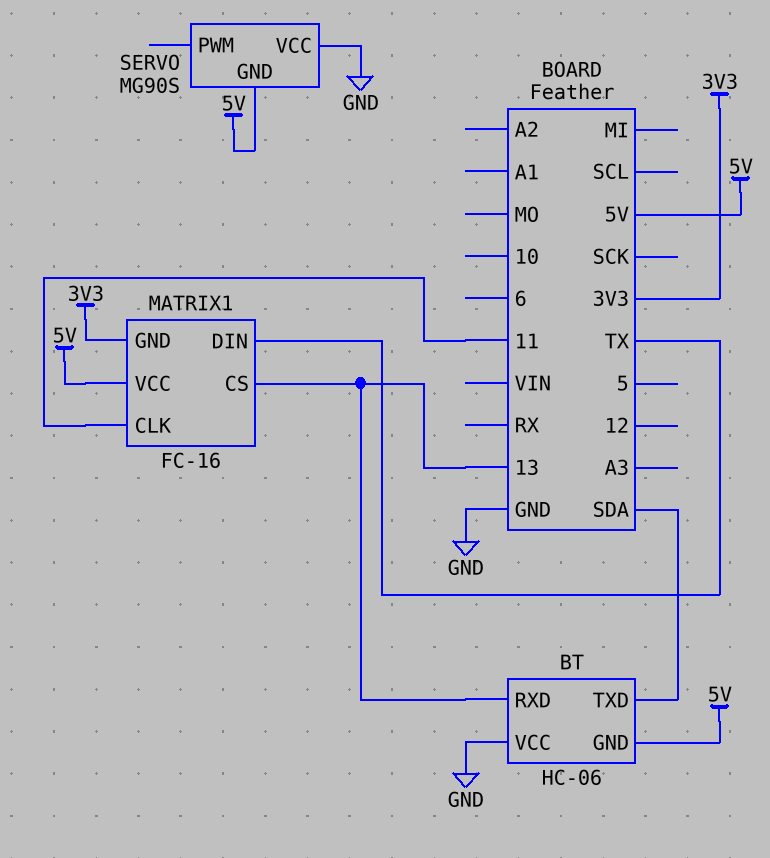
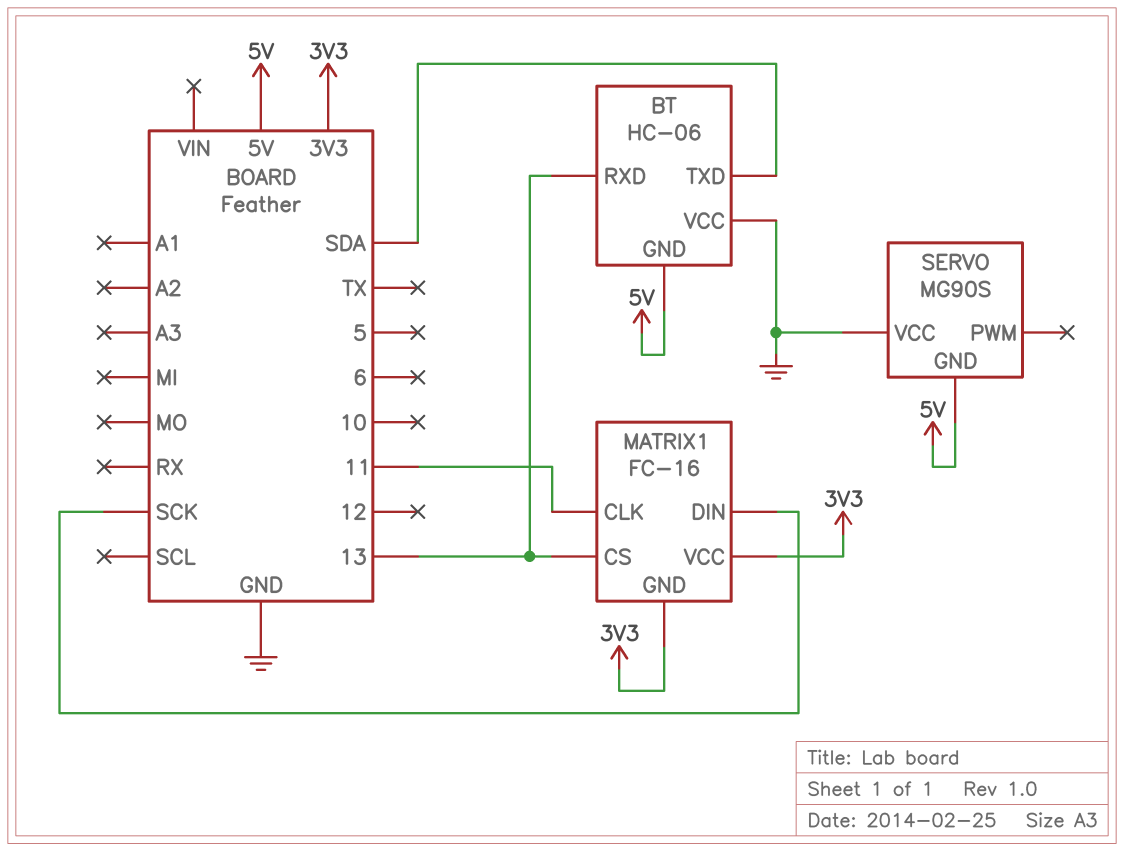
MATRIX1 pin DIN: TX -> SCK
MATRIX1 pin VCC: 5V -> 3V3

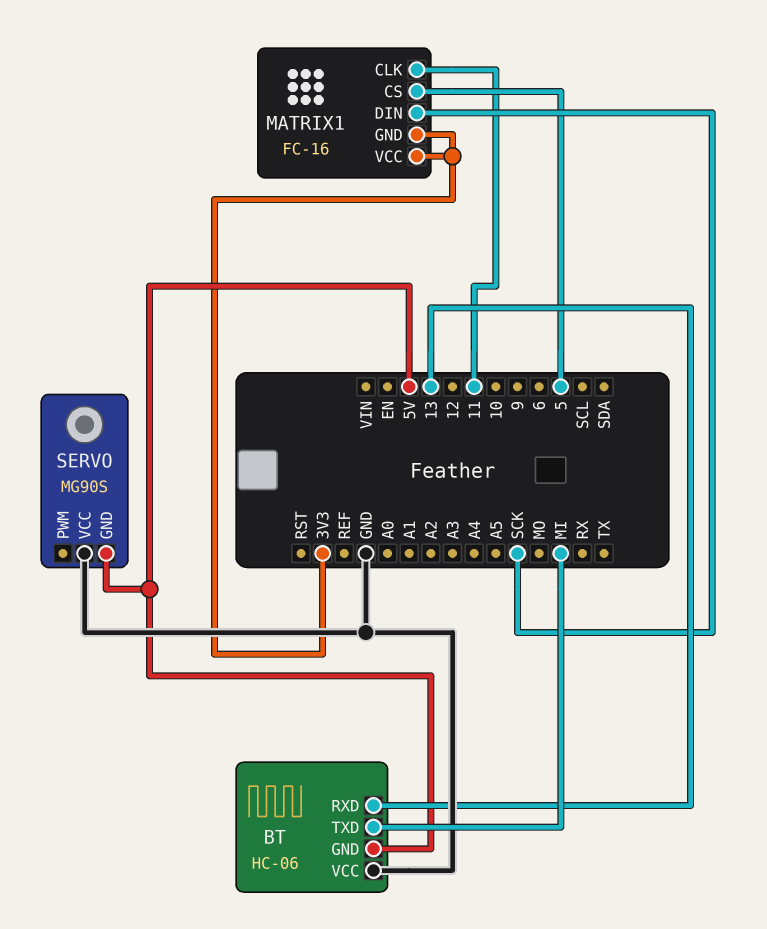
BT pin TXD: SDA -> MI
MATRIX1 pin CS: 13 -> 5

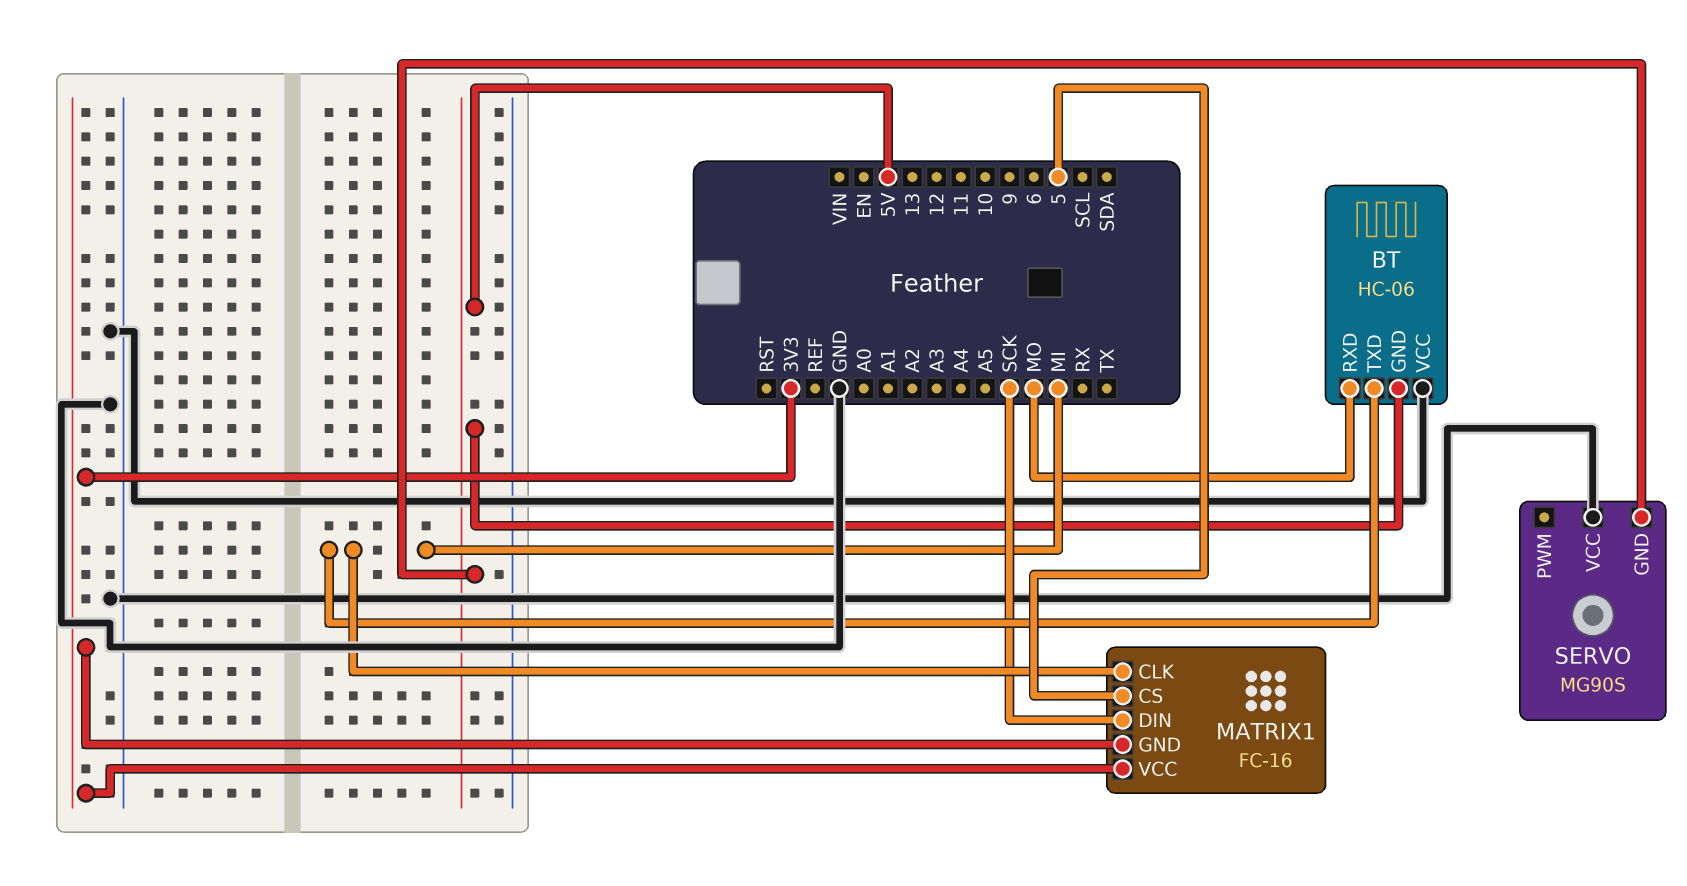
BT pin RXD: 13 -> MO
MATRIX1 pin CLK: 11 -> MI

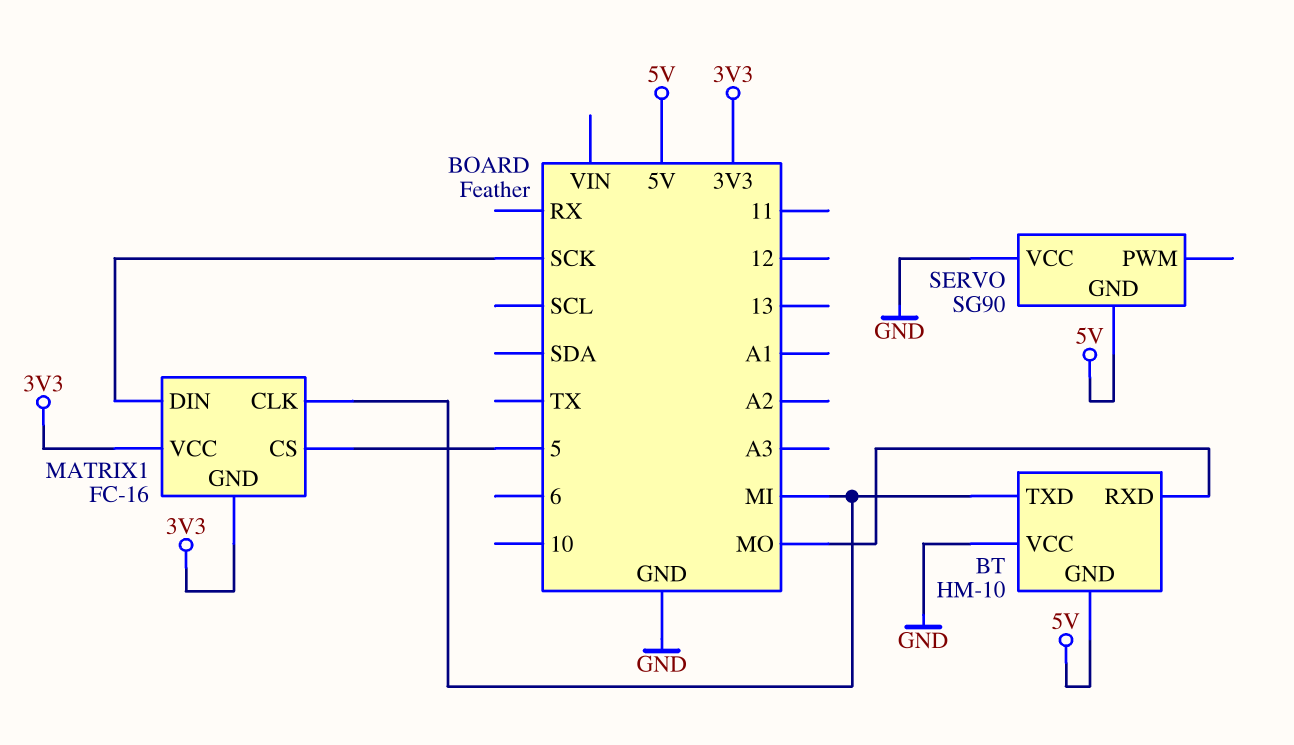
BT: HC-06 -> HM-10
SERVO: MG90S -> SG90

